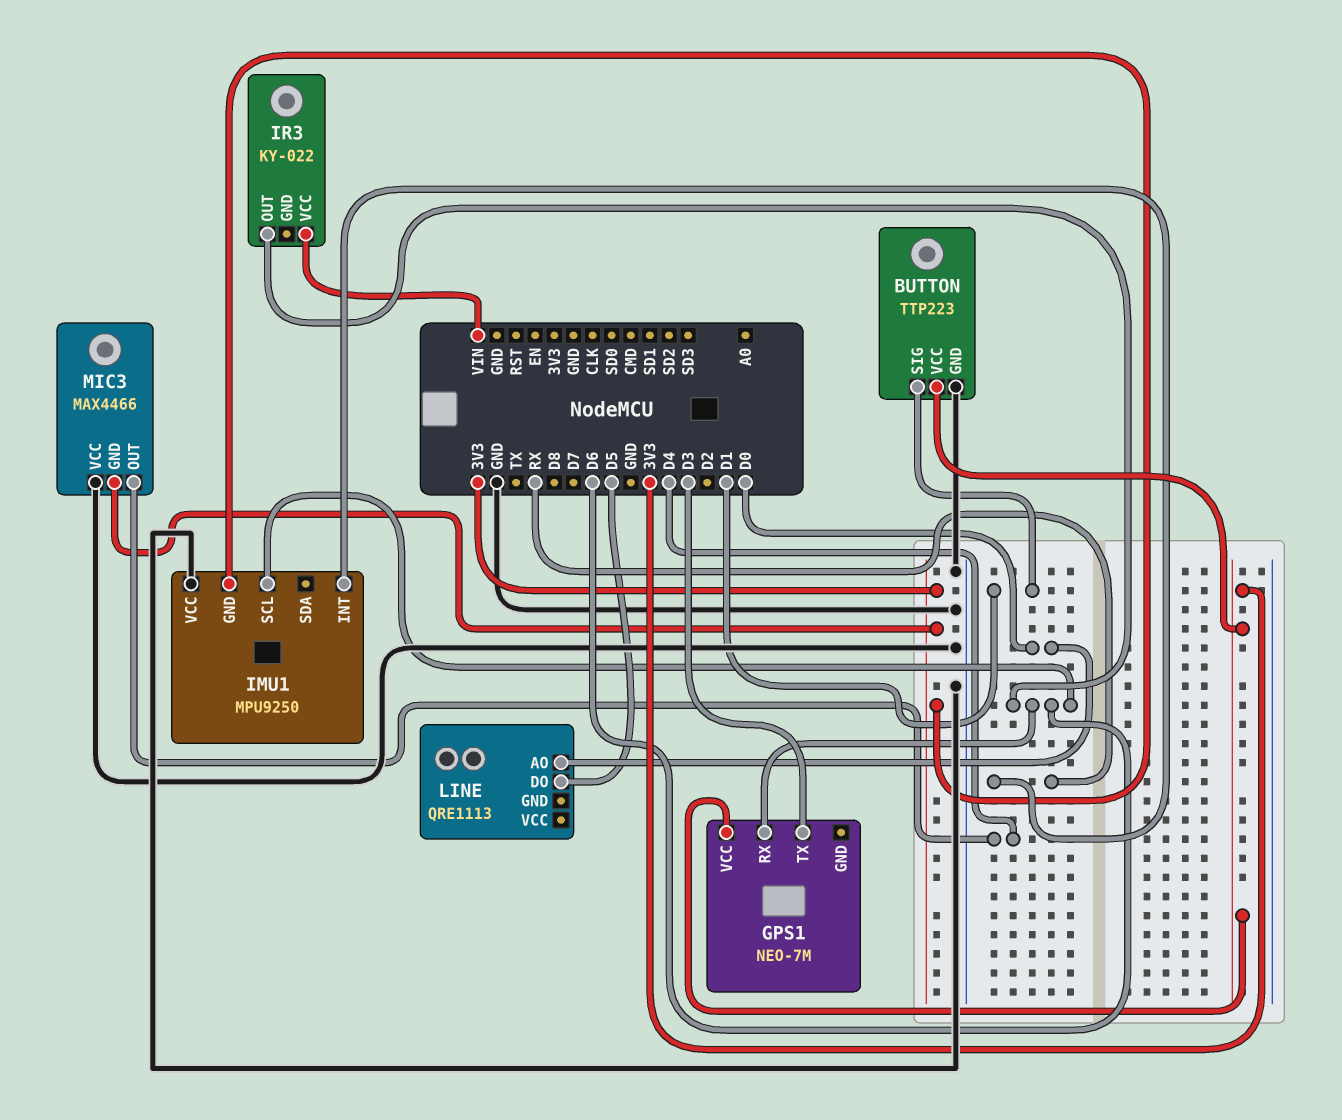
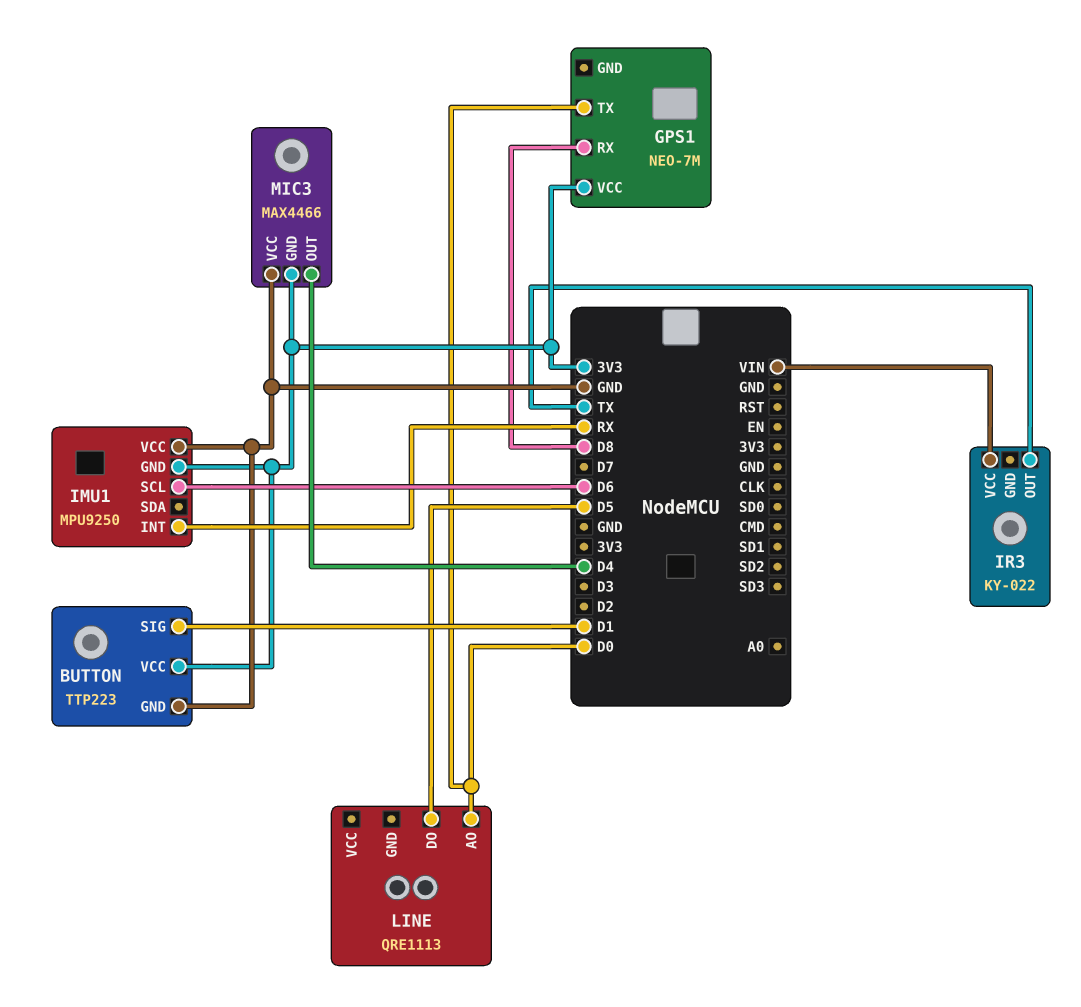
GPS1 pin RX: D6 -> D8
GPS1 pin TX: D3 -> D0
IR3 pin OUT: D6 -> TX

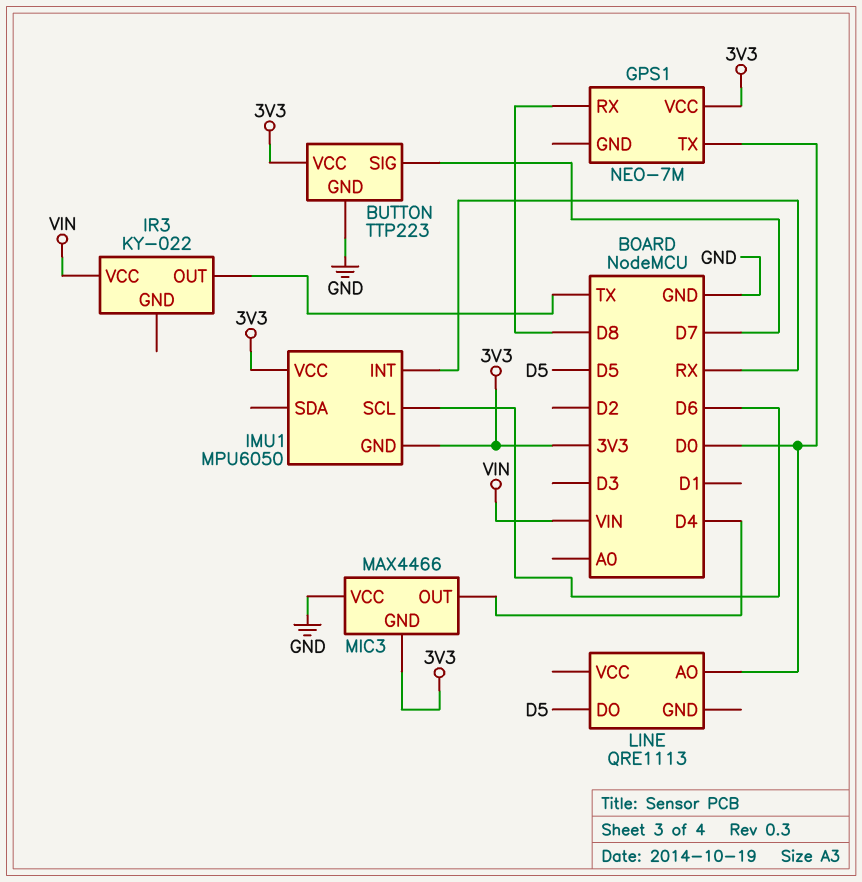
BUTTON pin SIG: D1 -> D7
IMU1: MPU9250 -> MPU6050
IMU1 pin VCC: GND -> 3V3

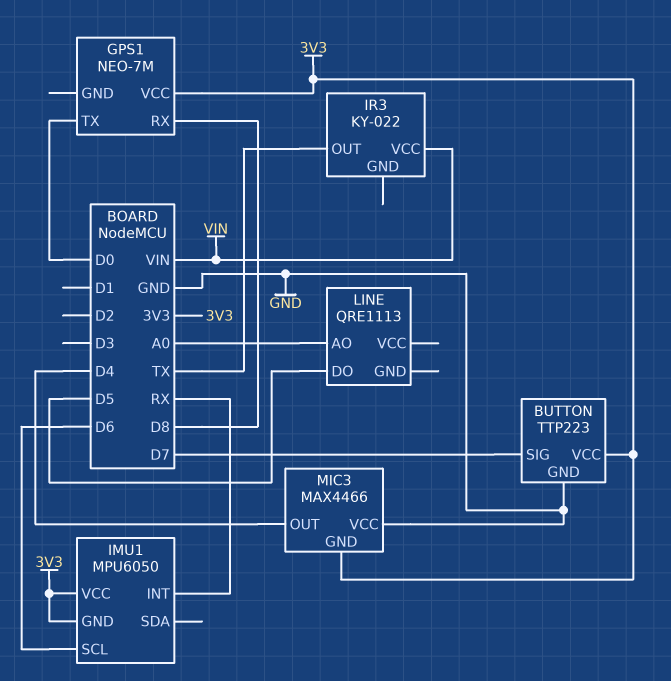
LINE pin AO: D0 -> A0

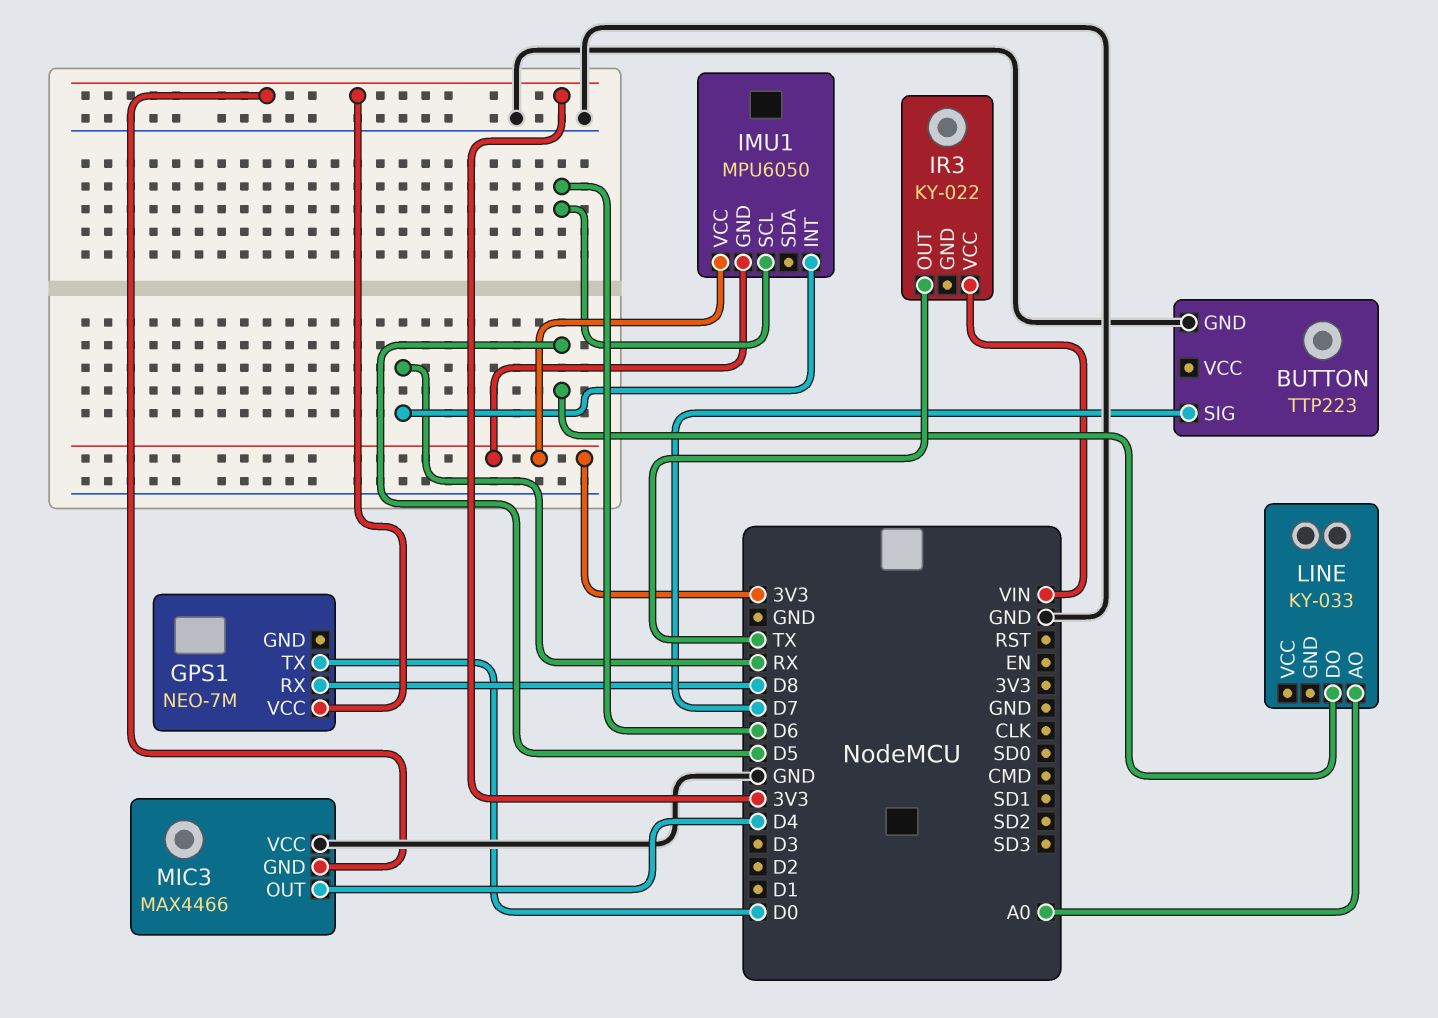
BUTTON pin VCC: 3V3 -> none
LINE: QRE1113 -> KY-033

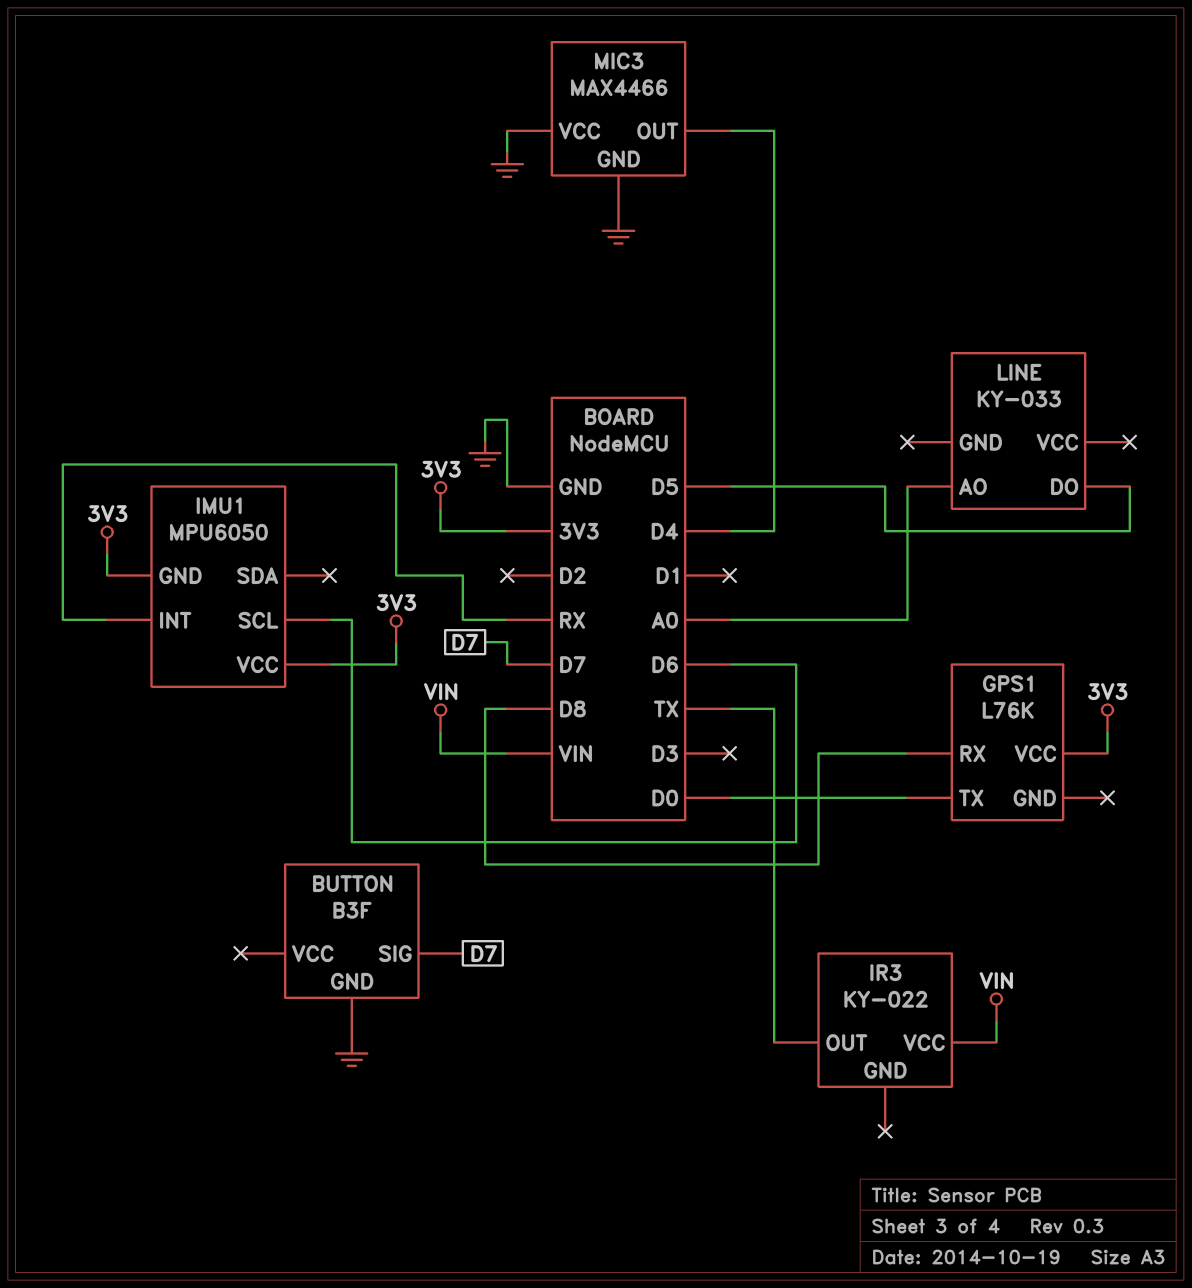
BUTTON: TTP223 -> B3F
GPS1: NEO-7M -> L76K
MIC3 pin GND: 3V3 -> GND

